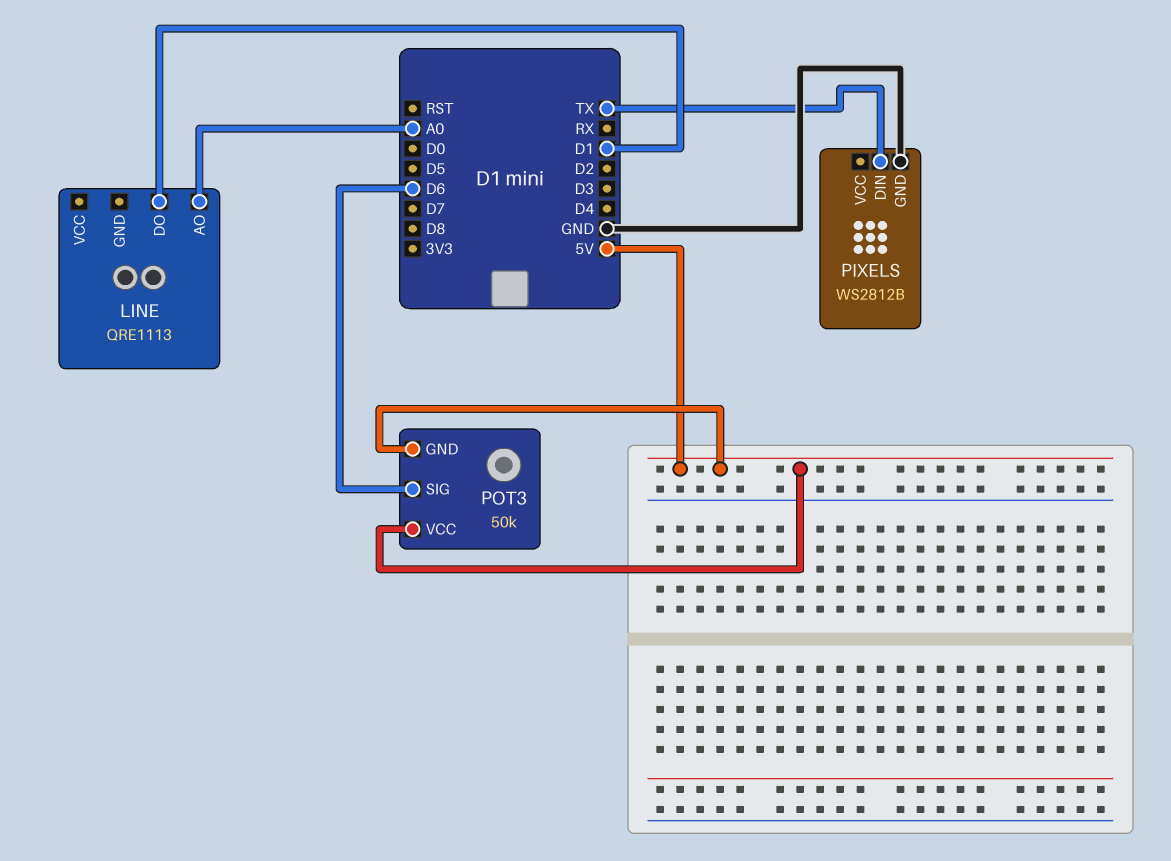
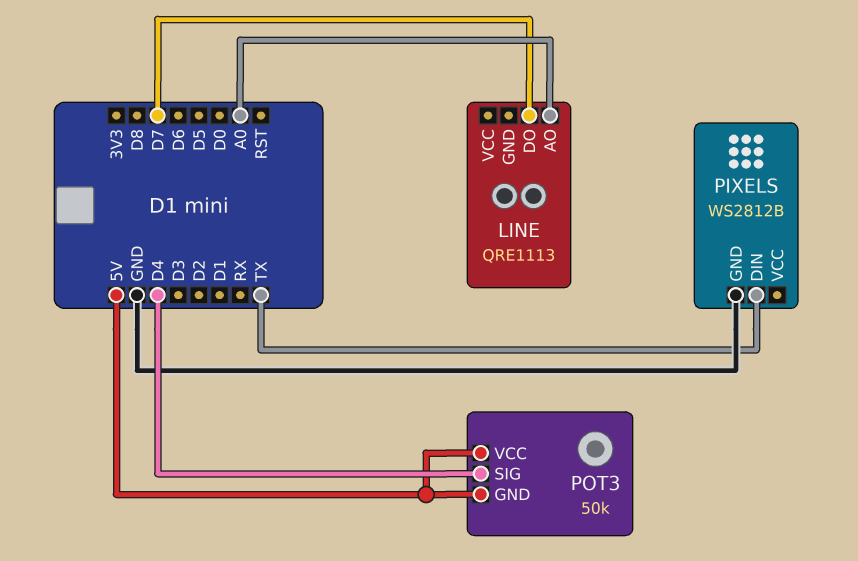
LINE pin DO: D1 -> D7
POT3 pin SIG: D6 -> D4

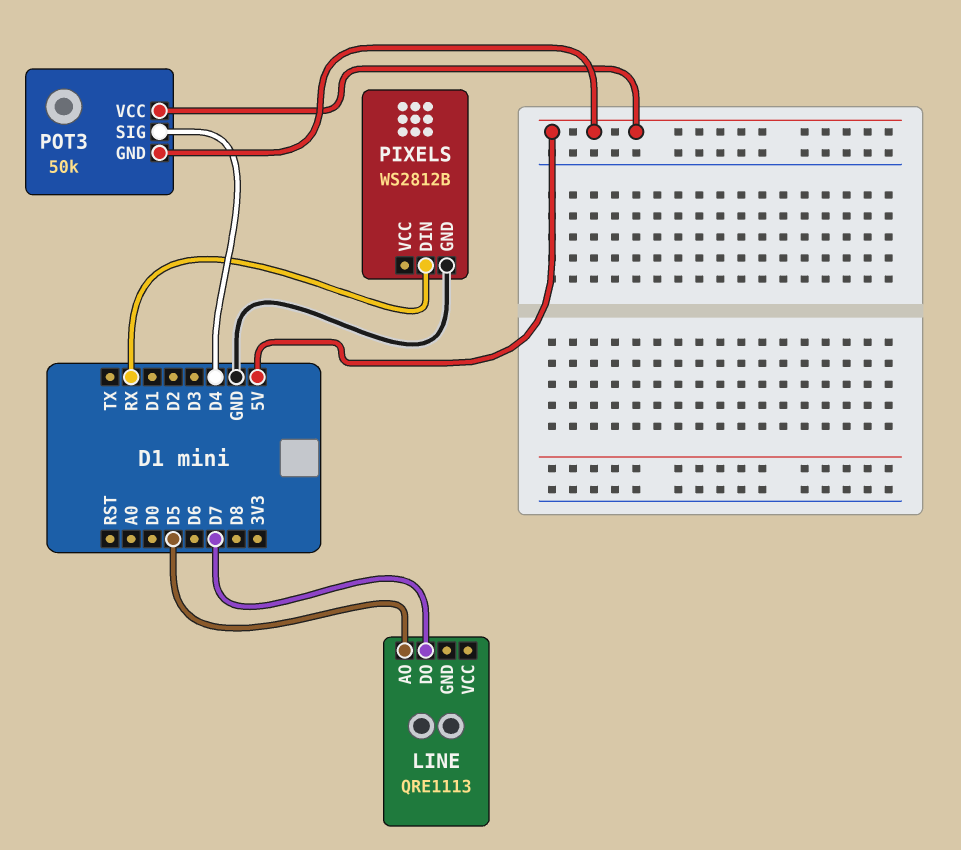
LINE pin AO: A0 -> D5
PIXELS pin DIN: TX -> RX

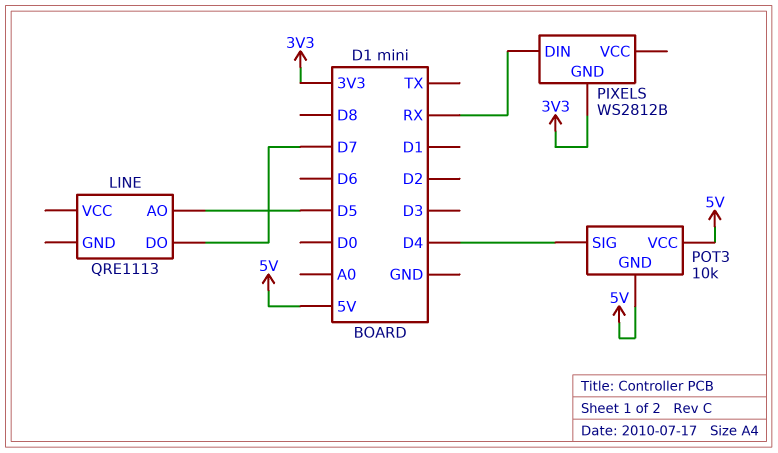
PIXELS pin GND: GND -> 3V3
POT3: 50k -> 10k

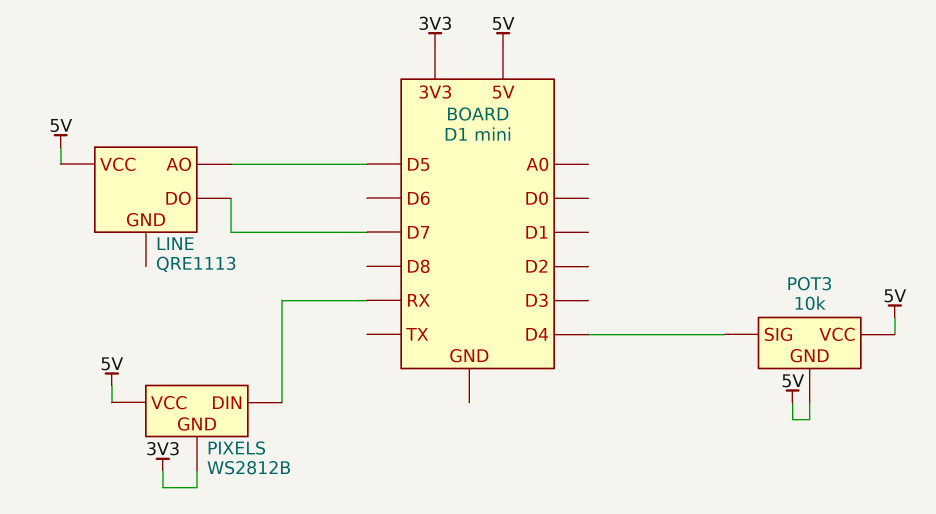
LINE pin VCC: none -> 5V
PIXELS pin VCC: none -> 5V

